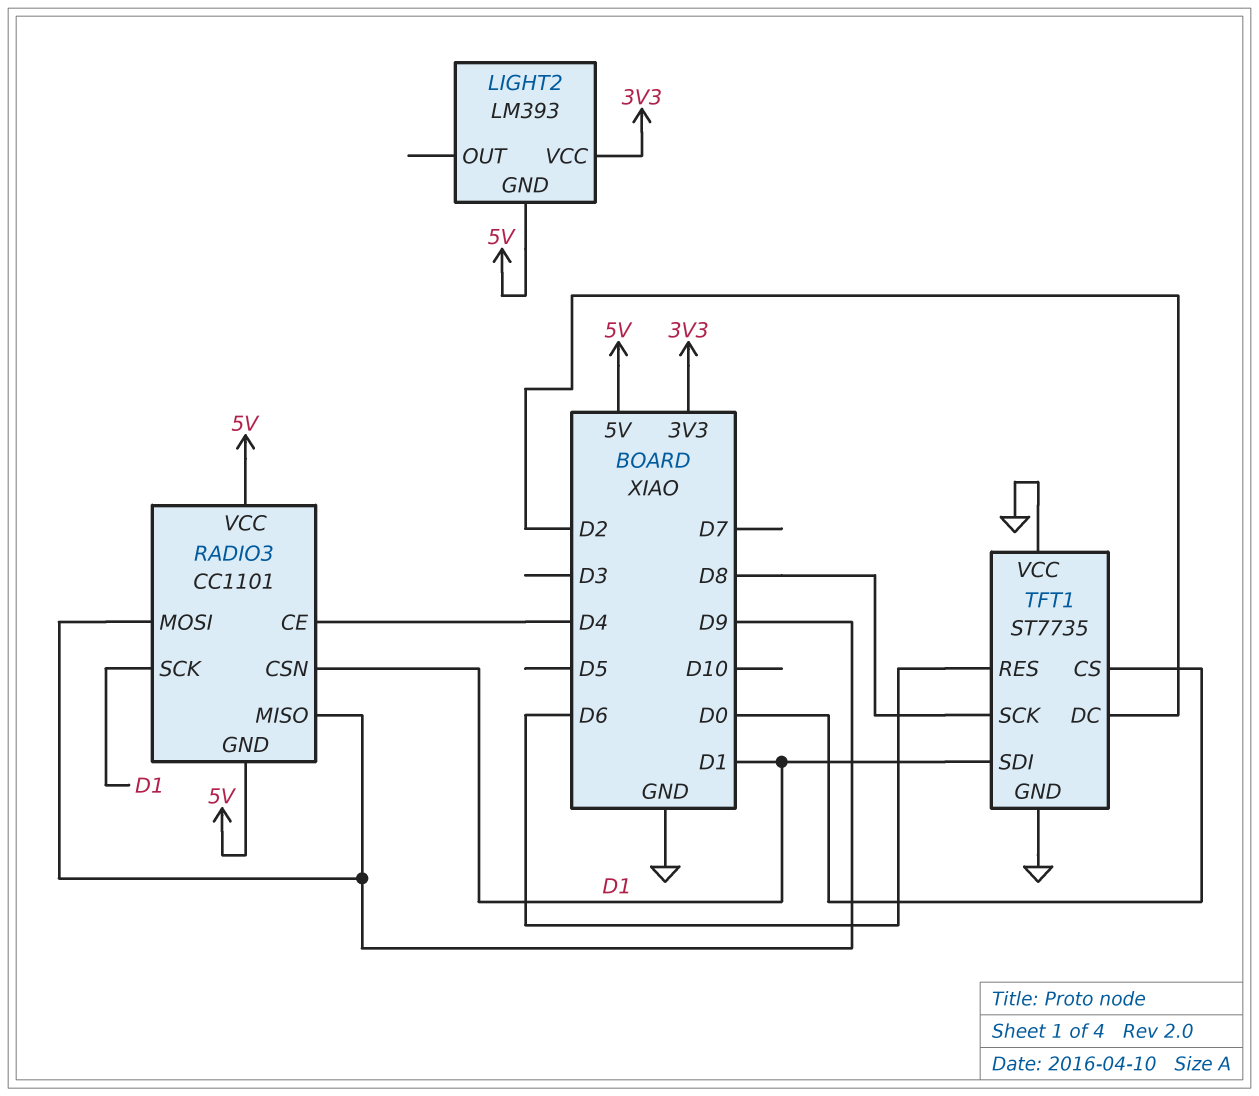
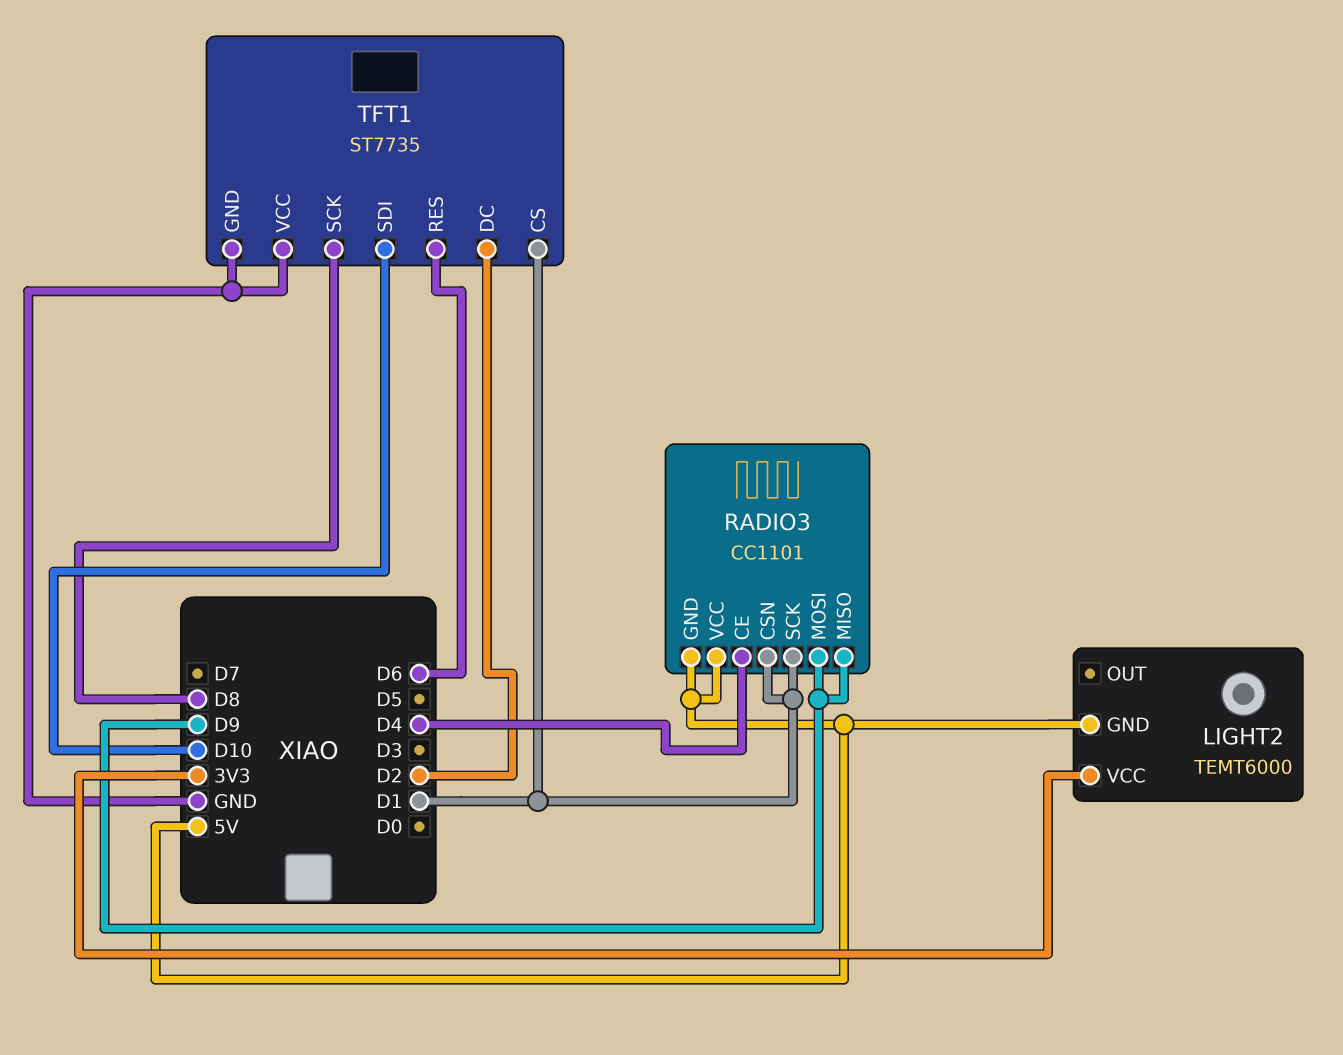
LIGHT2: LM393 -> TEMT6000
TFT1 pin CS: D0 -> D1
TFT1 pin SDI: D1 -> D10

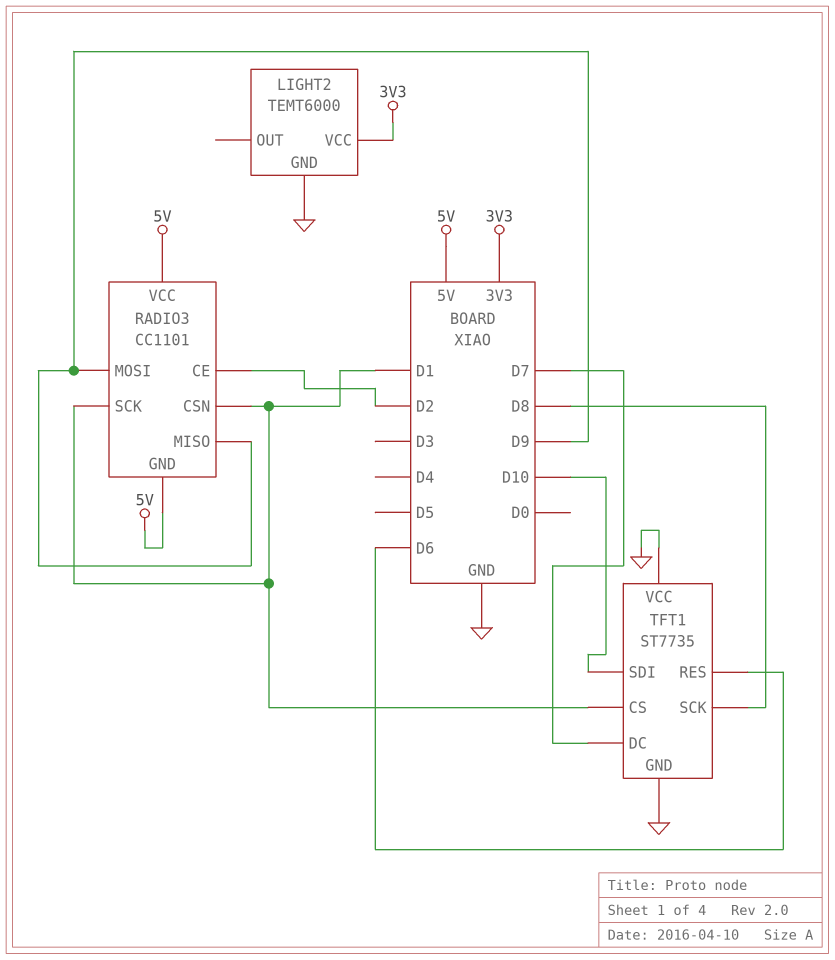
LIGHT2 pin GND: 5V -> GND
RADIO3 pin CE: D4 -> D2
TFT1 pin DC: D2 -> D7

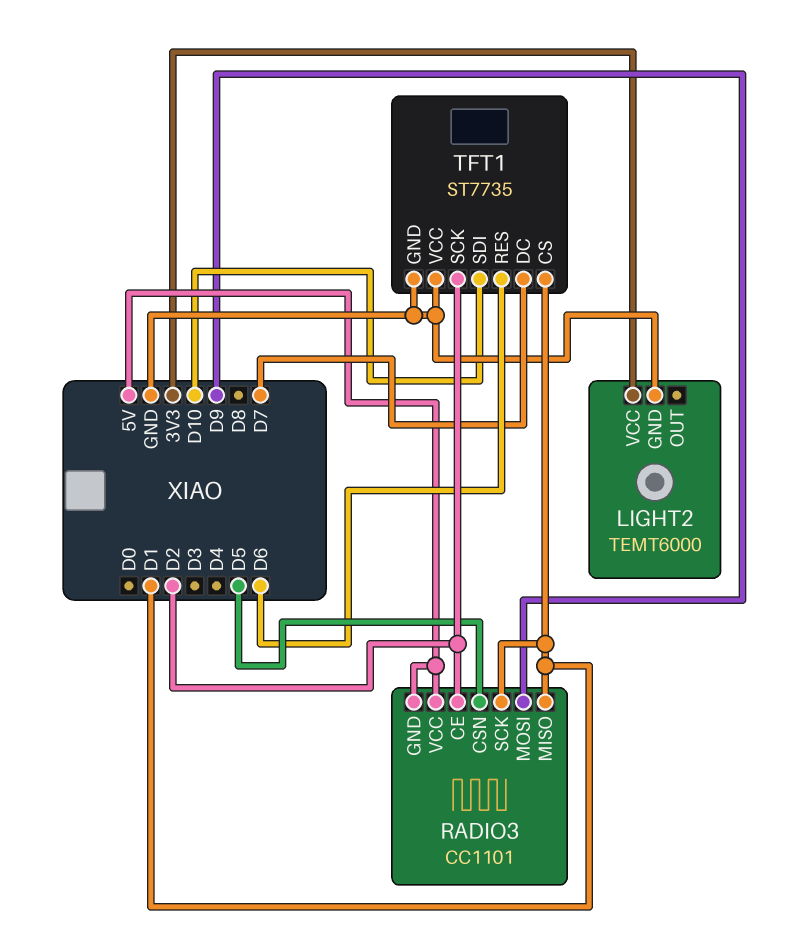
RADIO3 pin CSN: D1 -> D5
RADIO3 pin MISO: D9 -> D1
TFT1 pin SCK: D8 -> D2

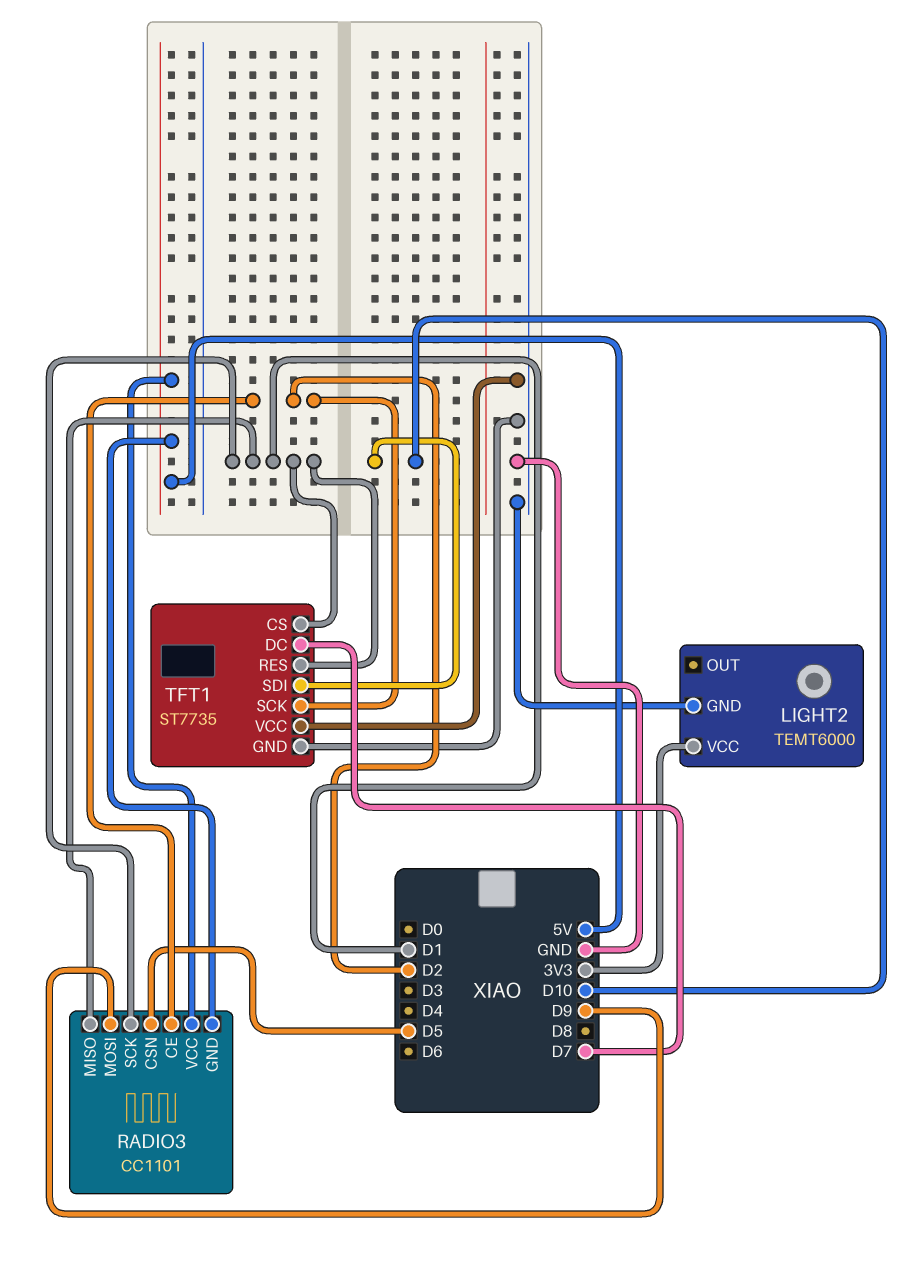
TFT1 pin RES: D6 -> D1

